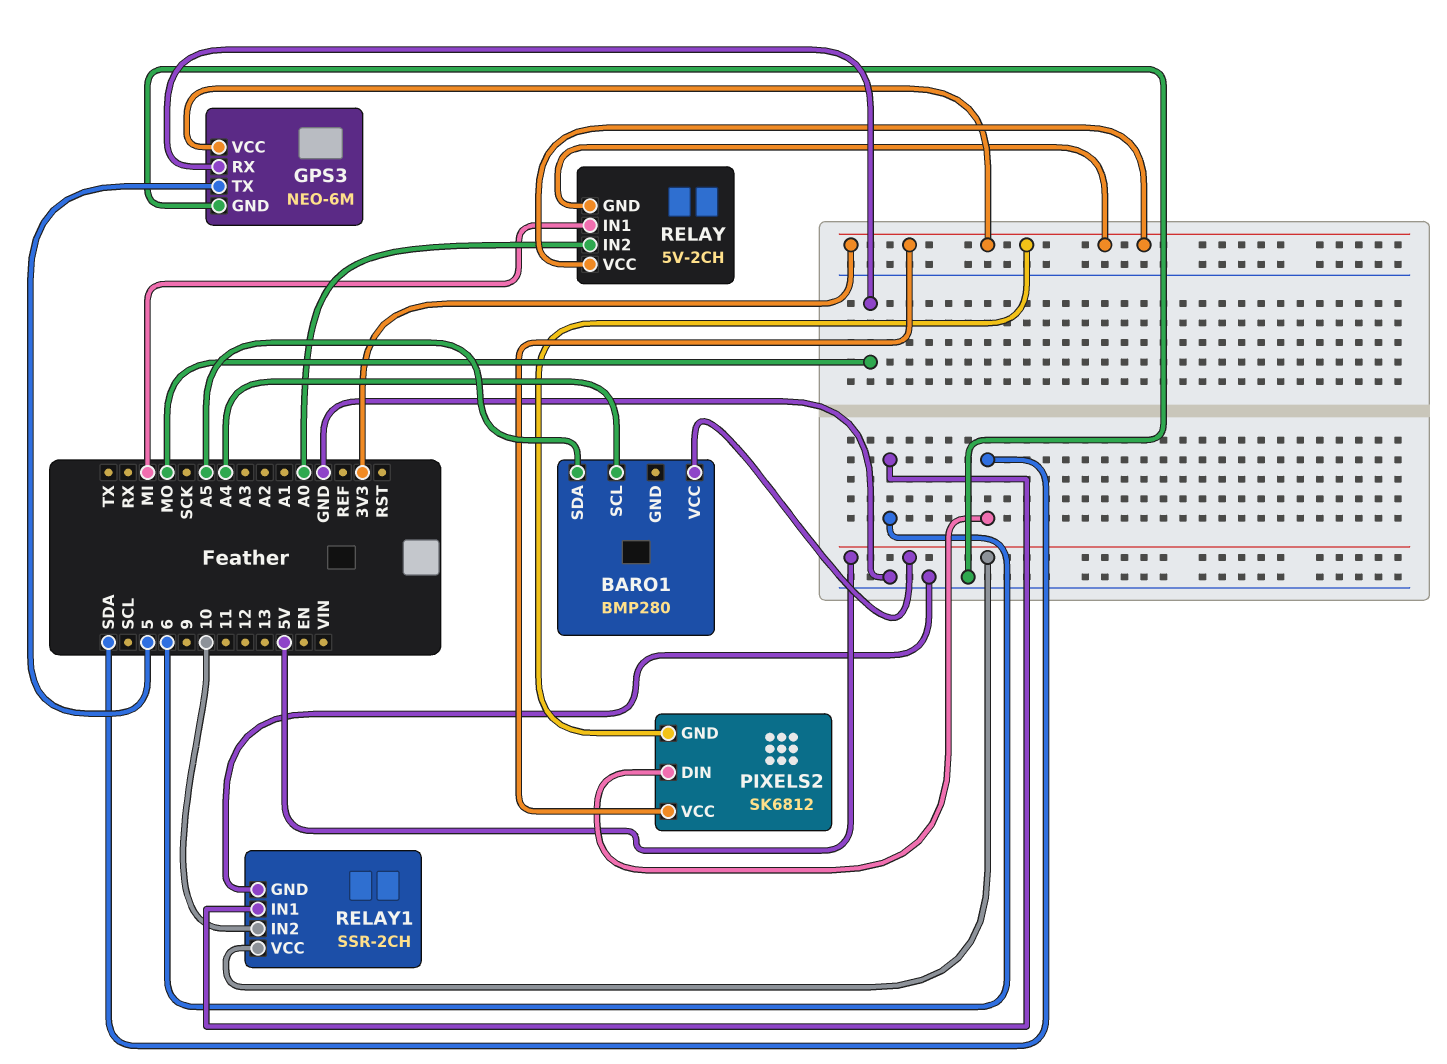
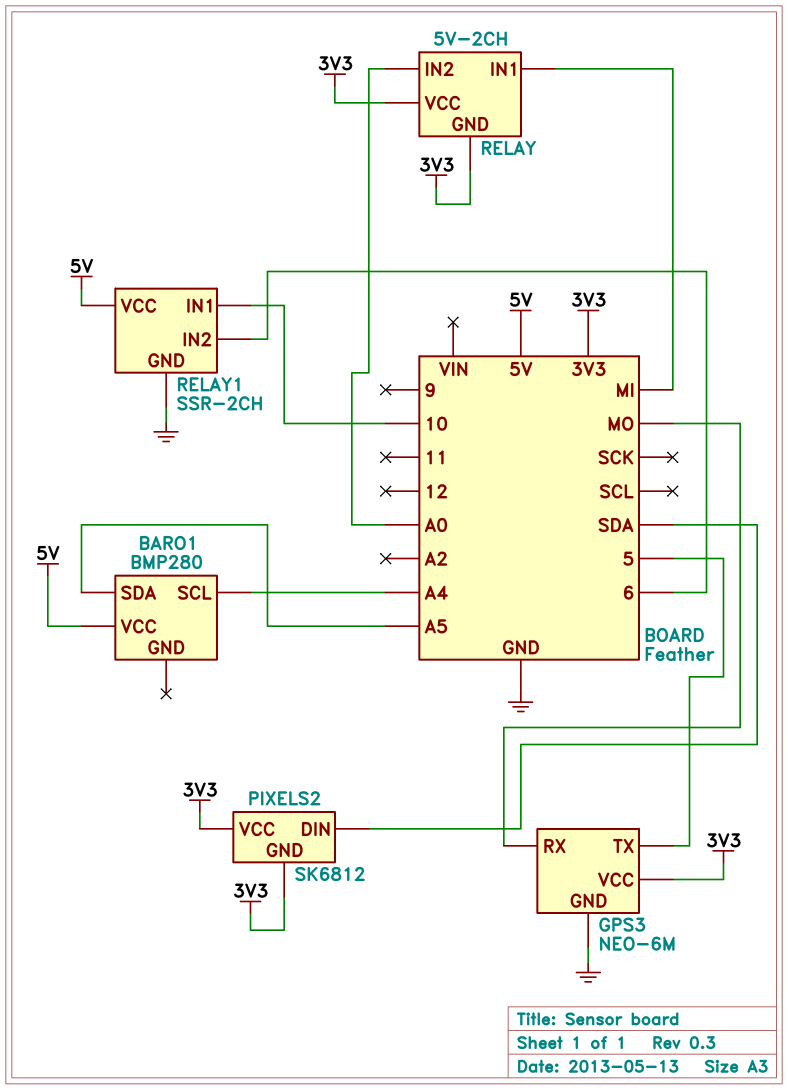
RELAY1 pin IN1: 6 -> 10
RELAY1 pin IN2: 10 -> 6

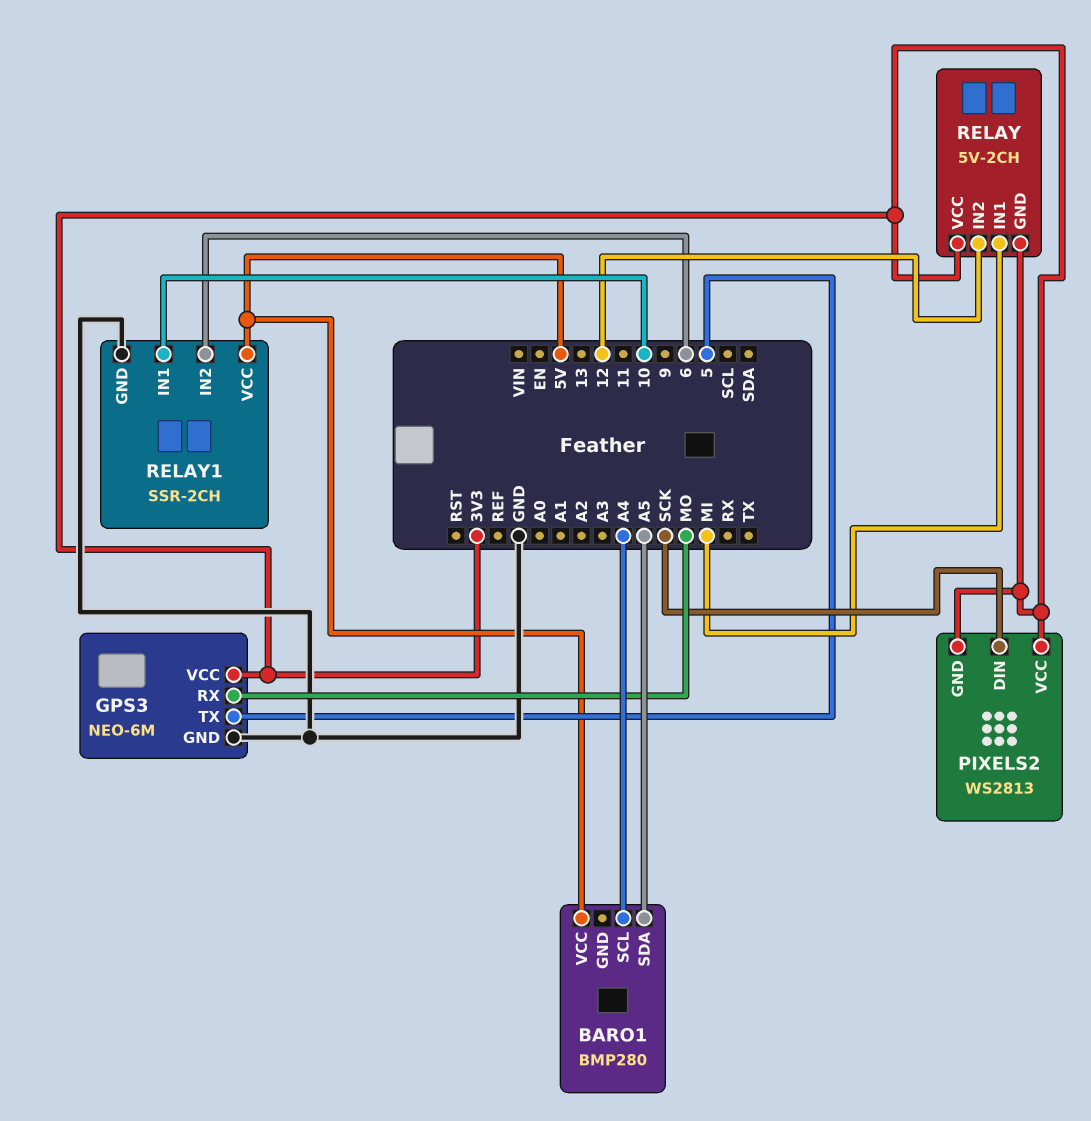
PIXELS2: SK6812 -> WS2813
PIXELS2 pin DIN: SDA -> SCK
RELAY pin IN2: A0 -> 12

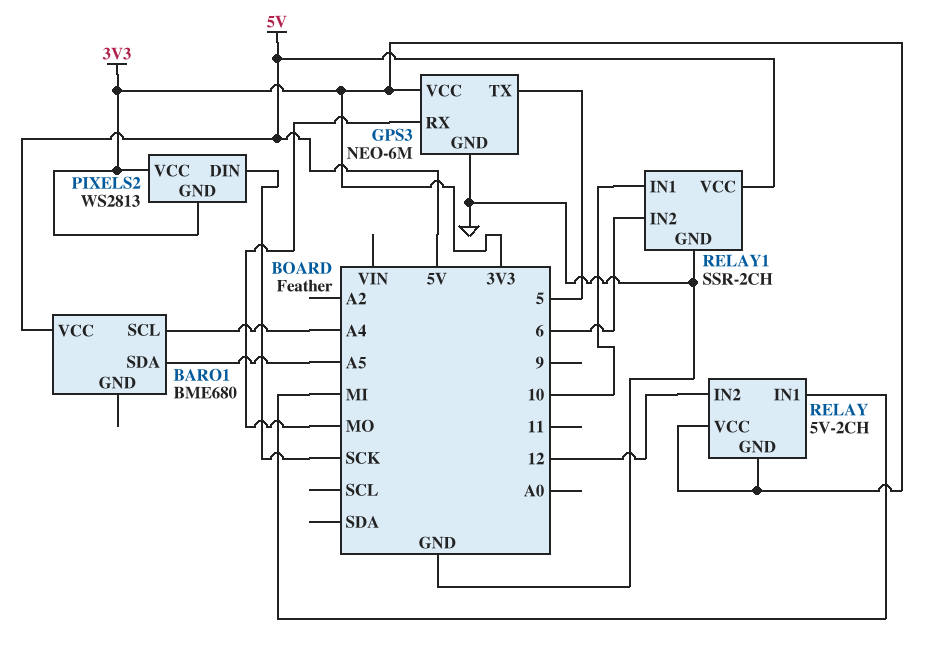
BARO1: BMP280 -> BME680

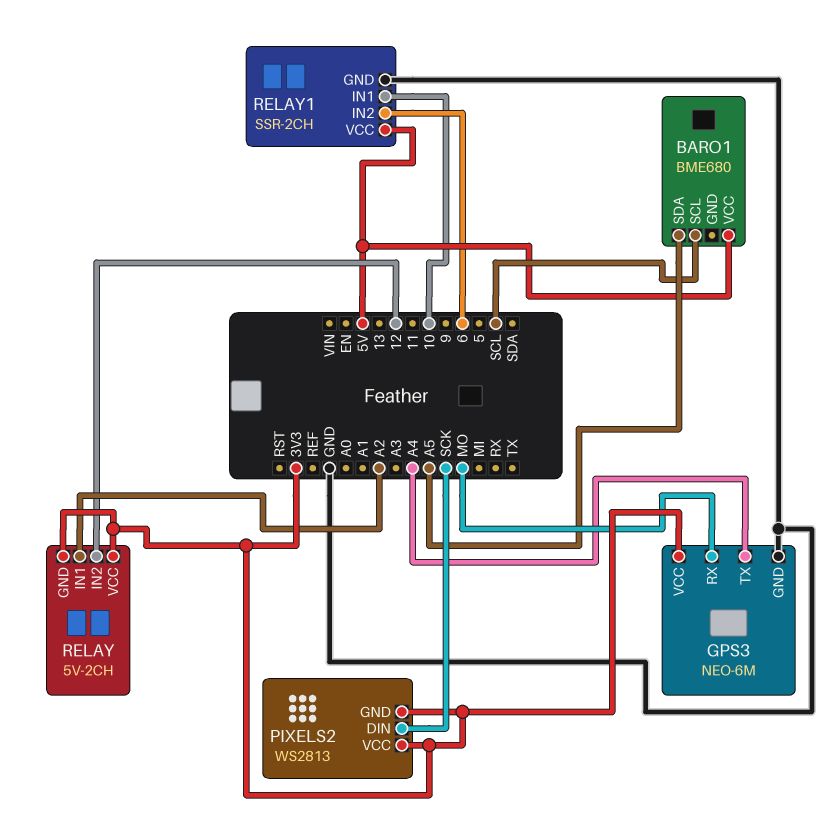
BARO1 pin SCL: A4 -> SCL
GPS3 pin TX: 5 -> A4
RELAY pin IN1: MI -> A2

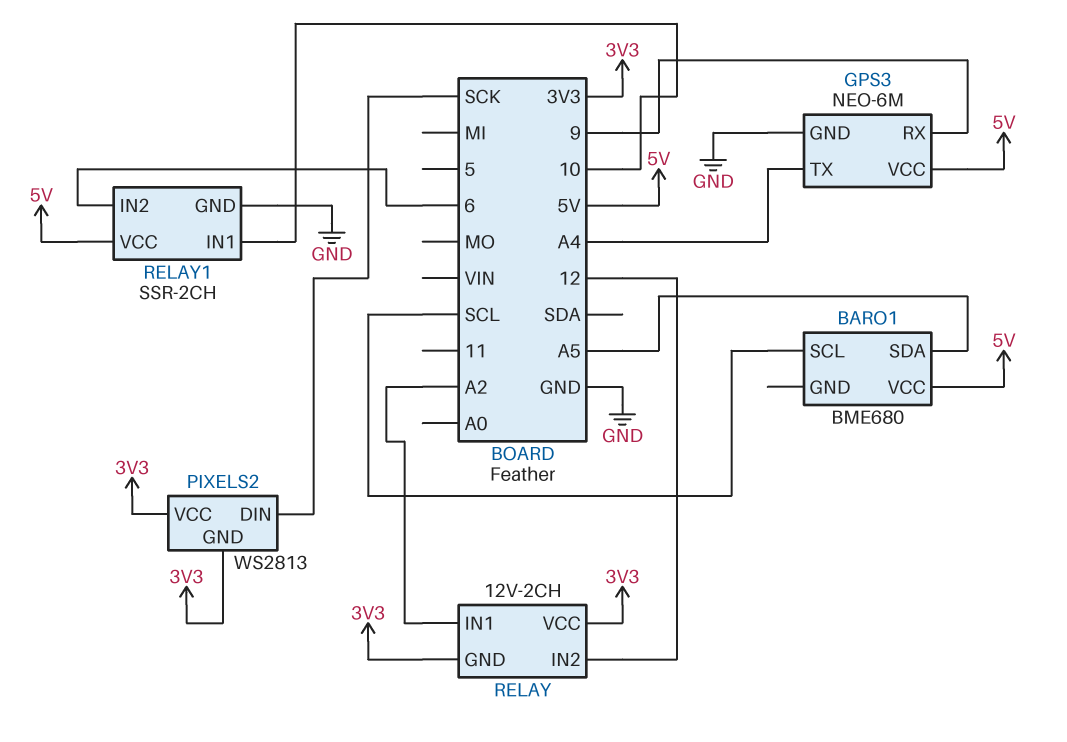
GPS3 pin RX: MO -> 9
GPS3 pin VCC: 3V3 -> 5V
RELAY: 5V-2CH -> 12V-2CH

